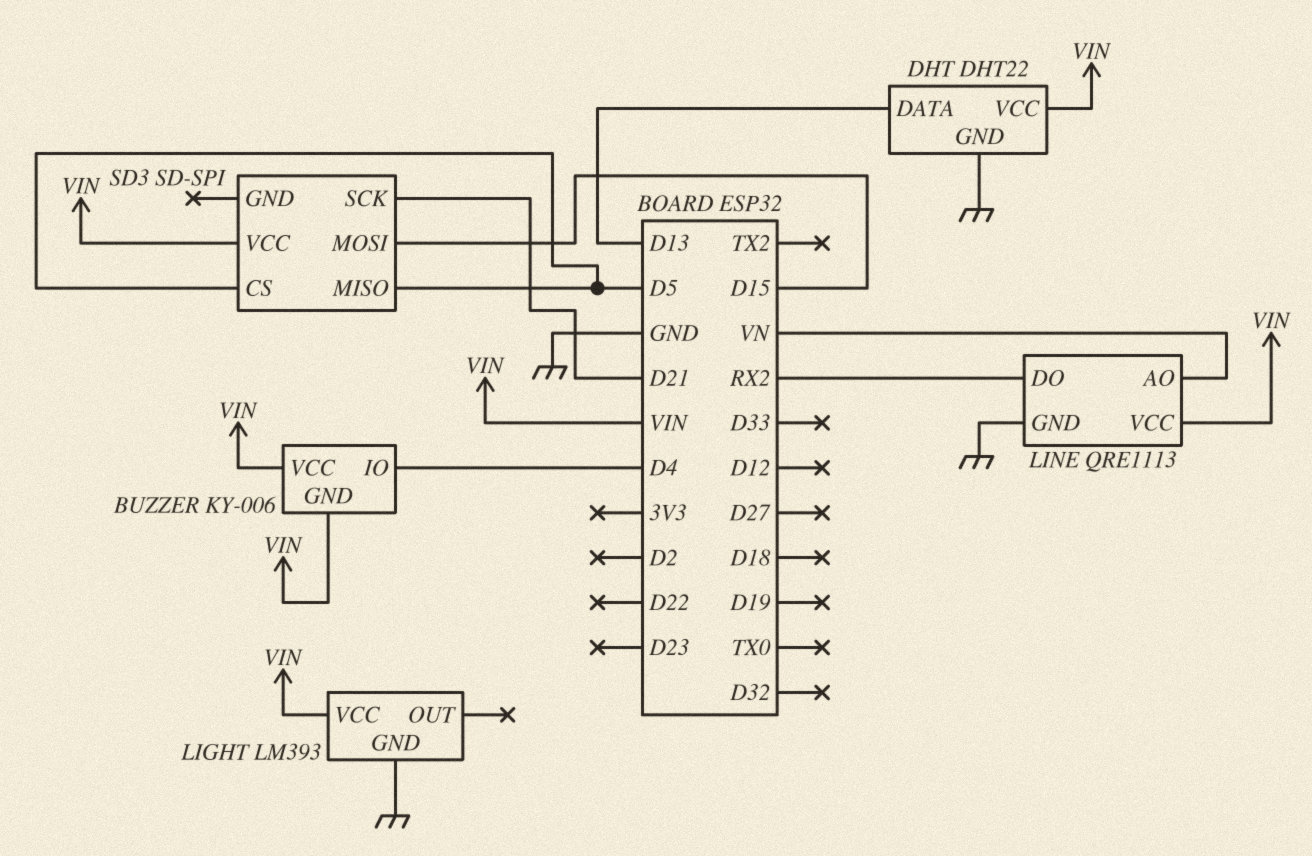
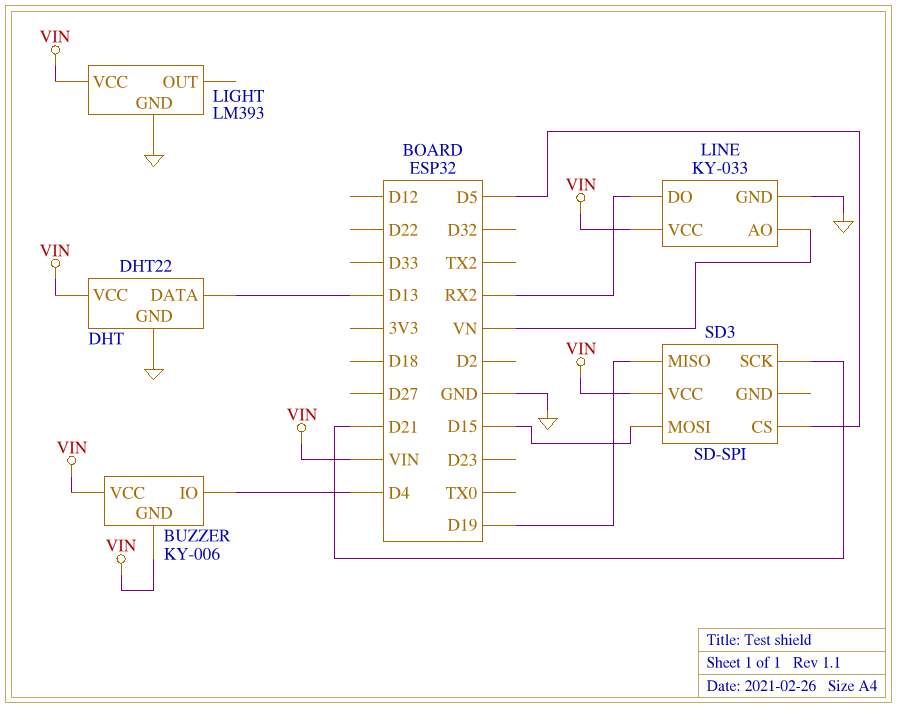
LINE: QRE1113 -> KY-033
SD3 pin MISO: D5 -> D19

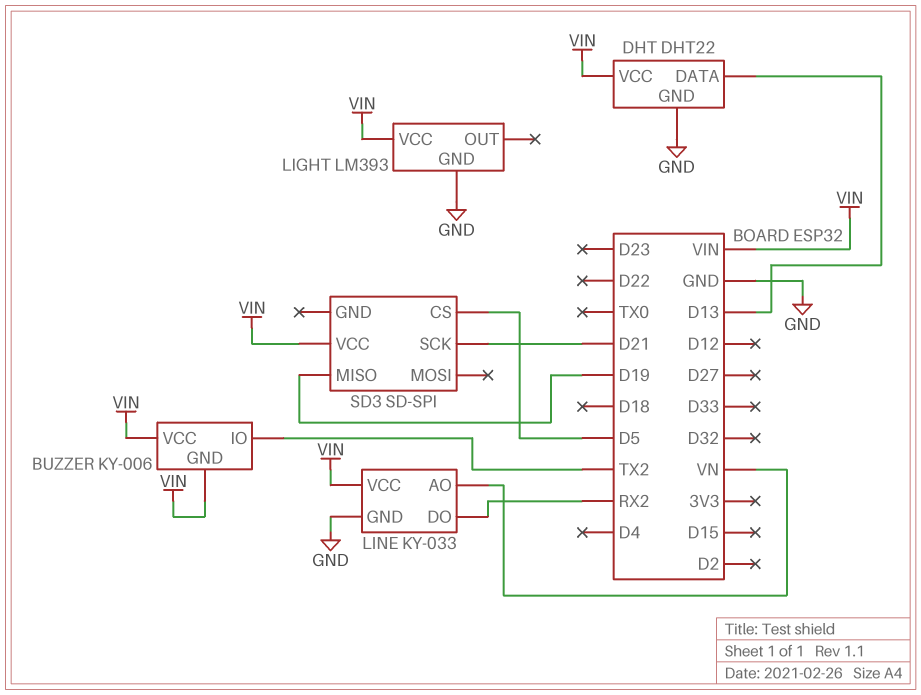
BUZZER pin IO: D4 -> TX2
SD3 pin MOSI: D15 -> none

